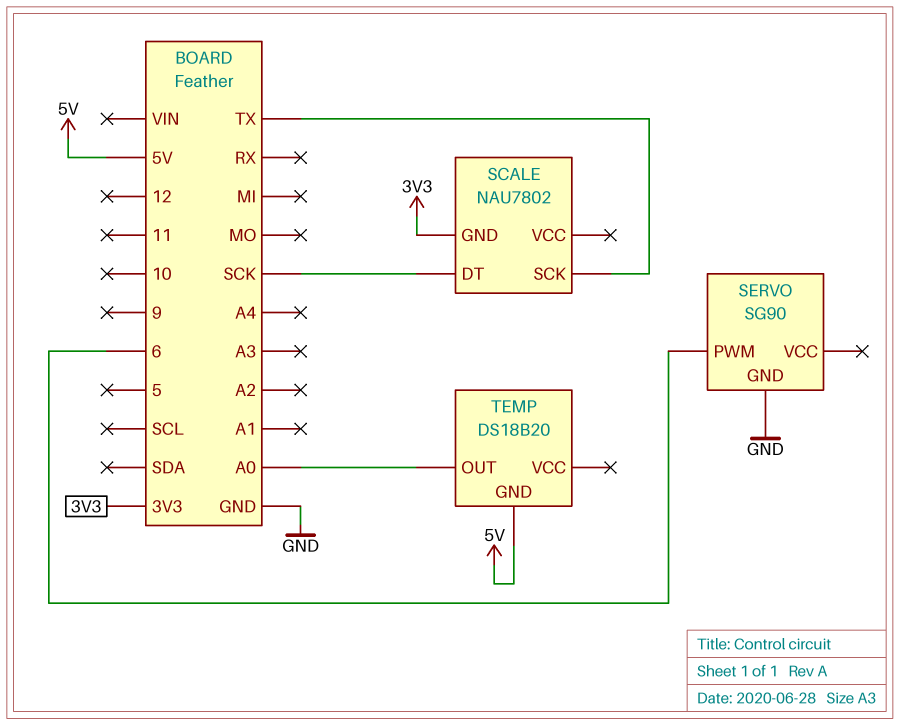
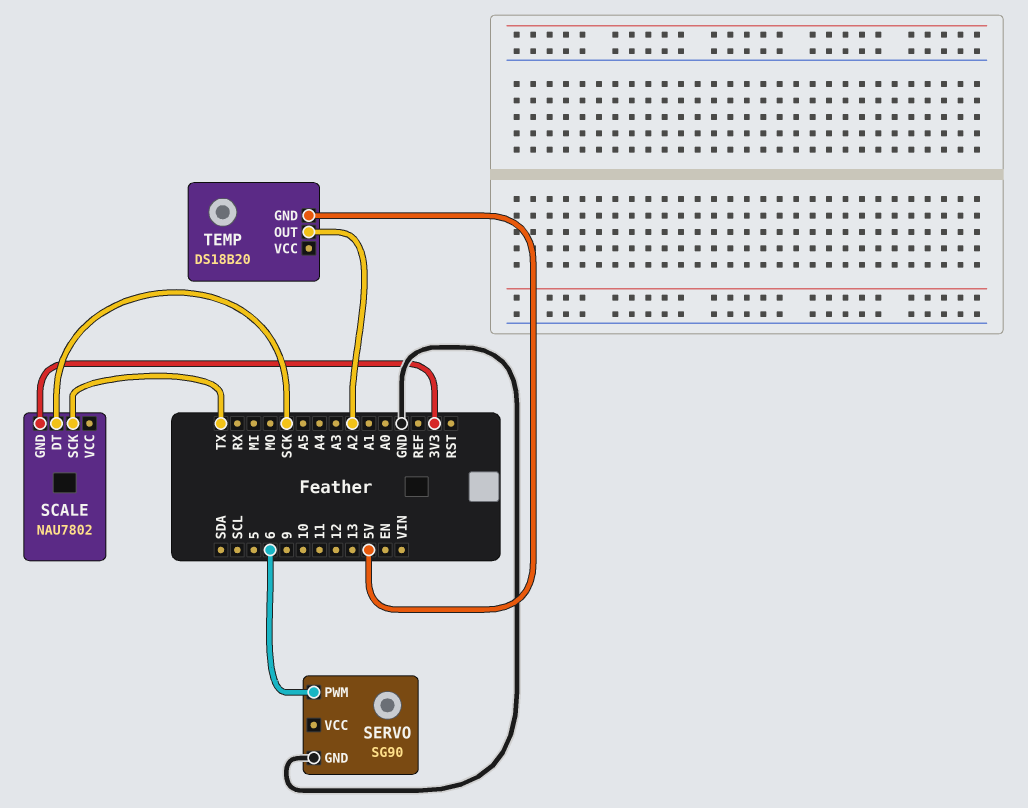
TEMP pin OUT: A0 -> A2

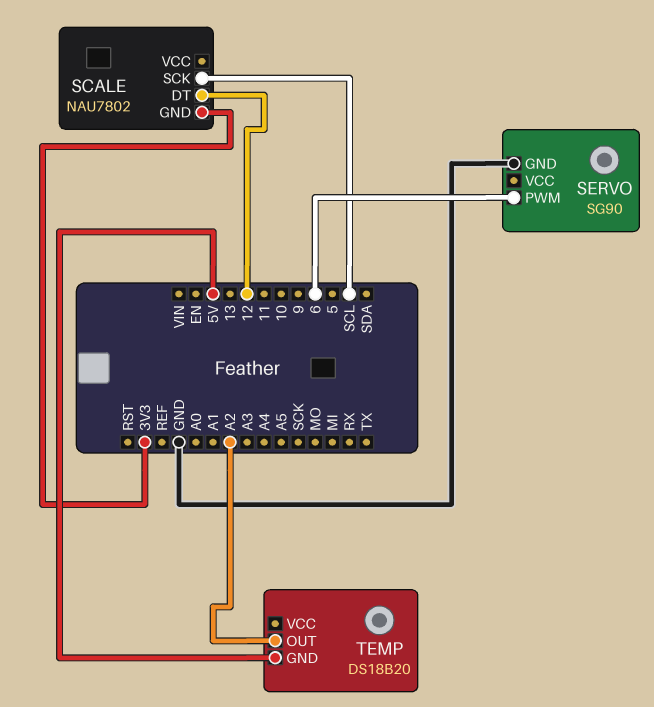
SCALE pin DT: SCK -> 12
SCALE pin SCK: TX -> SCL

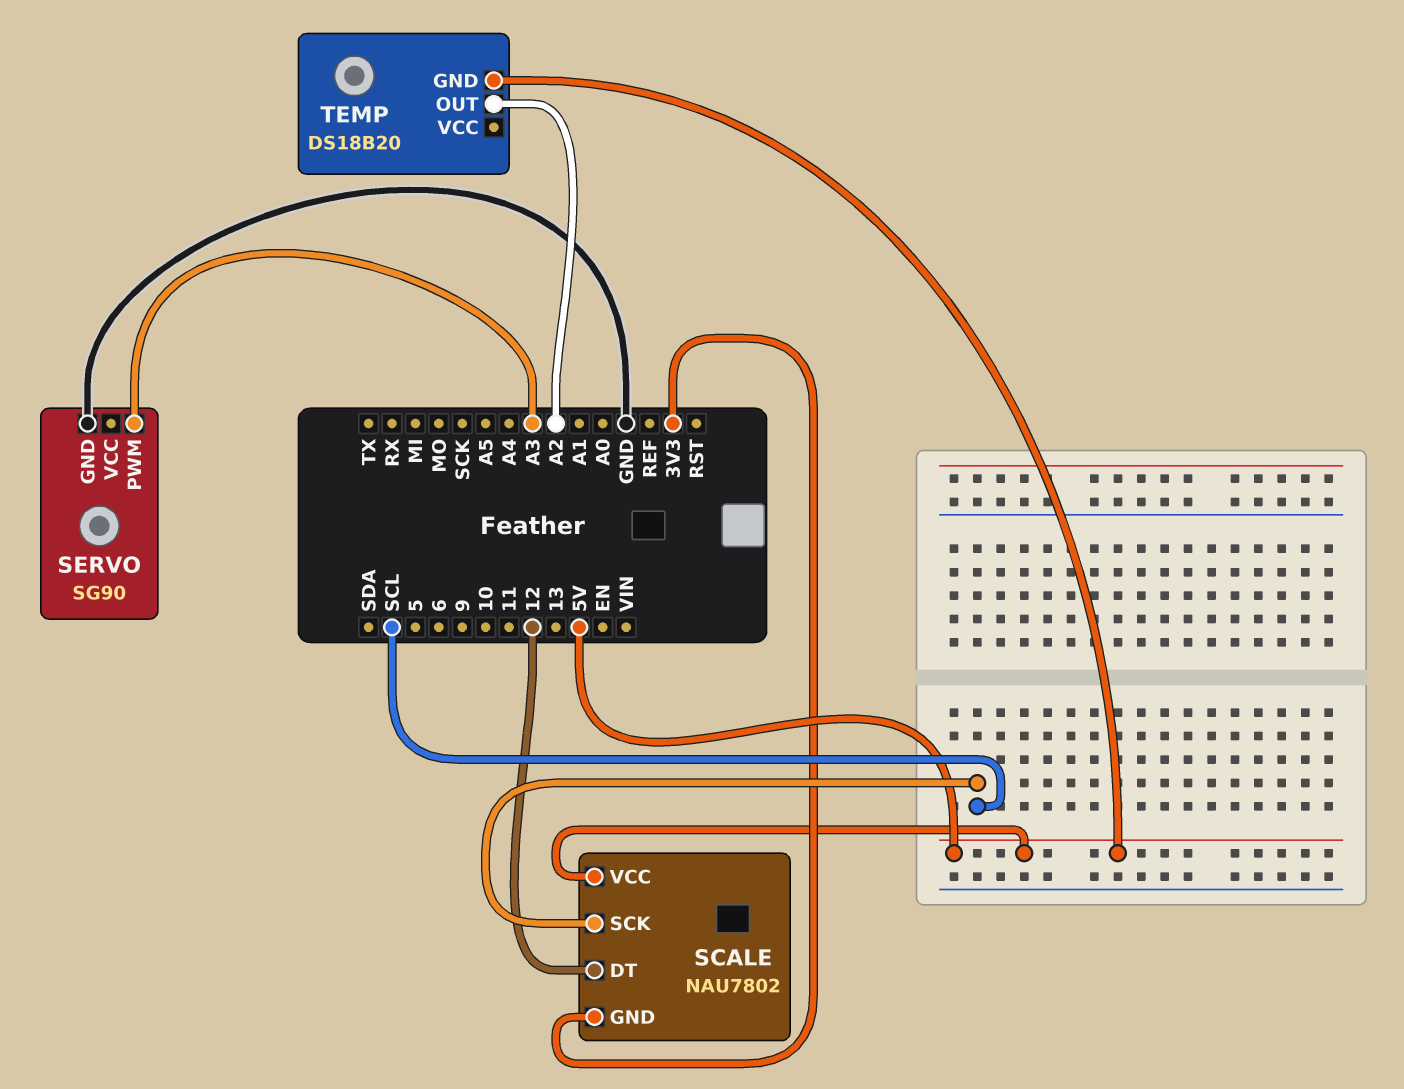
SCALE pin VCC: none -> 5V
SERVO pin PWM: 6 -> A3

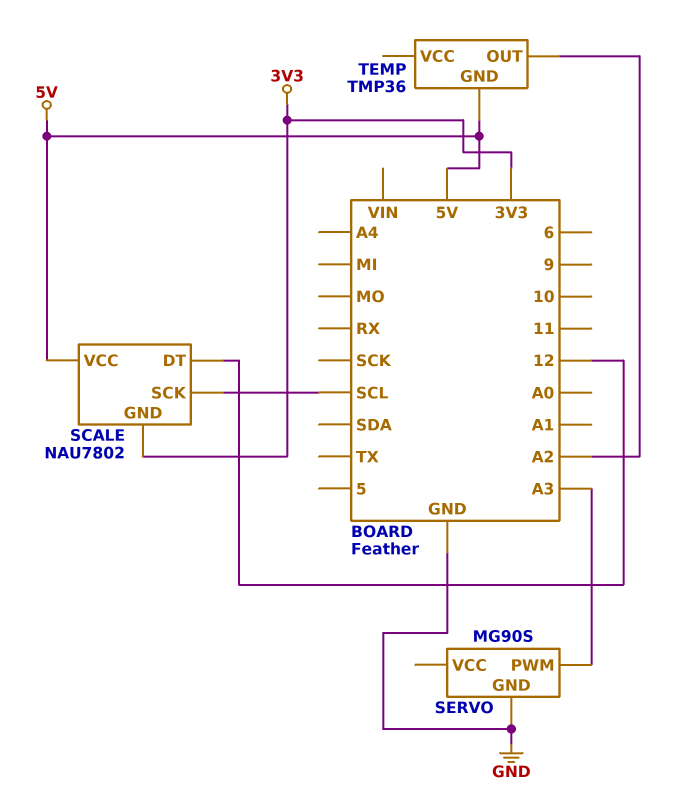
SERVO: SG90 -> MG90S
TEMP: DS18B20 -> TMP36

